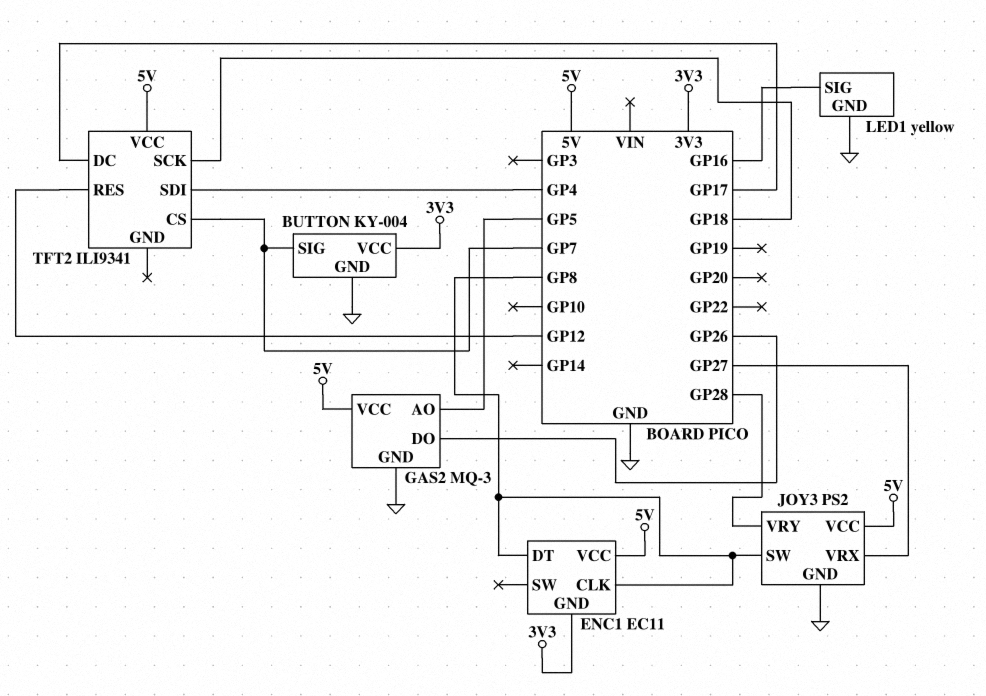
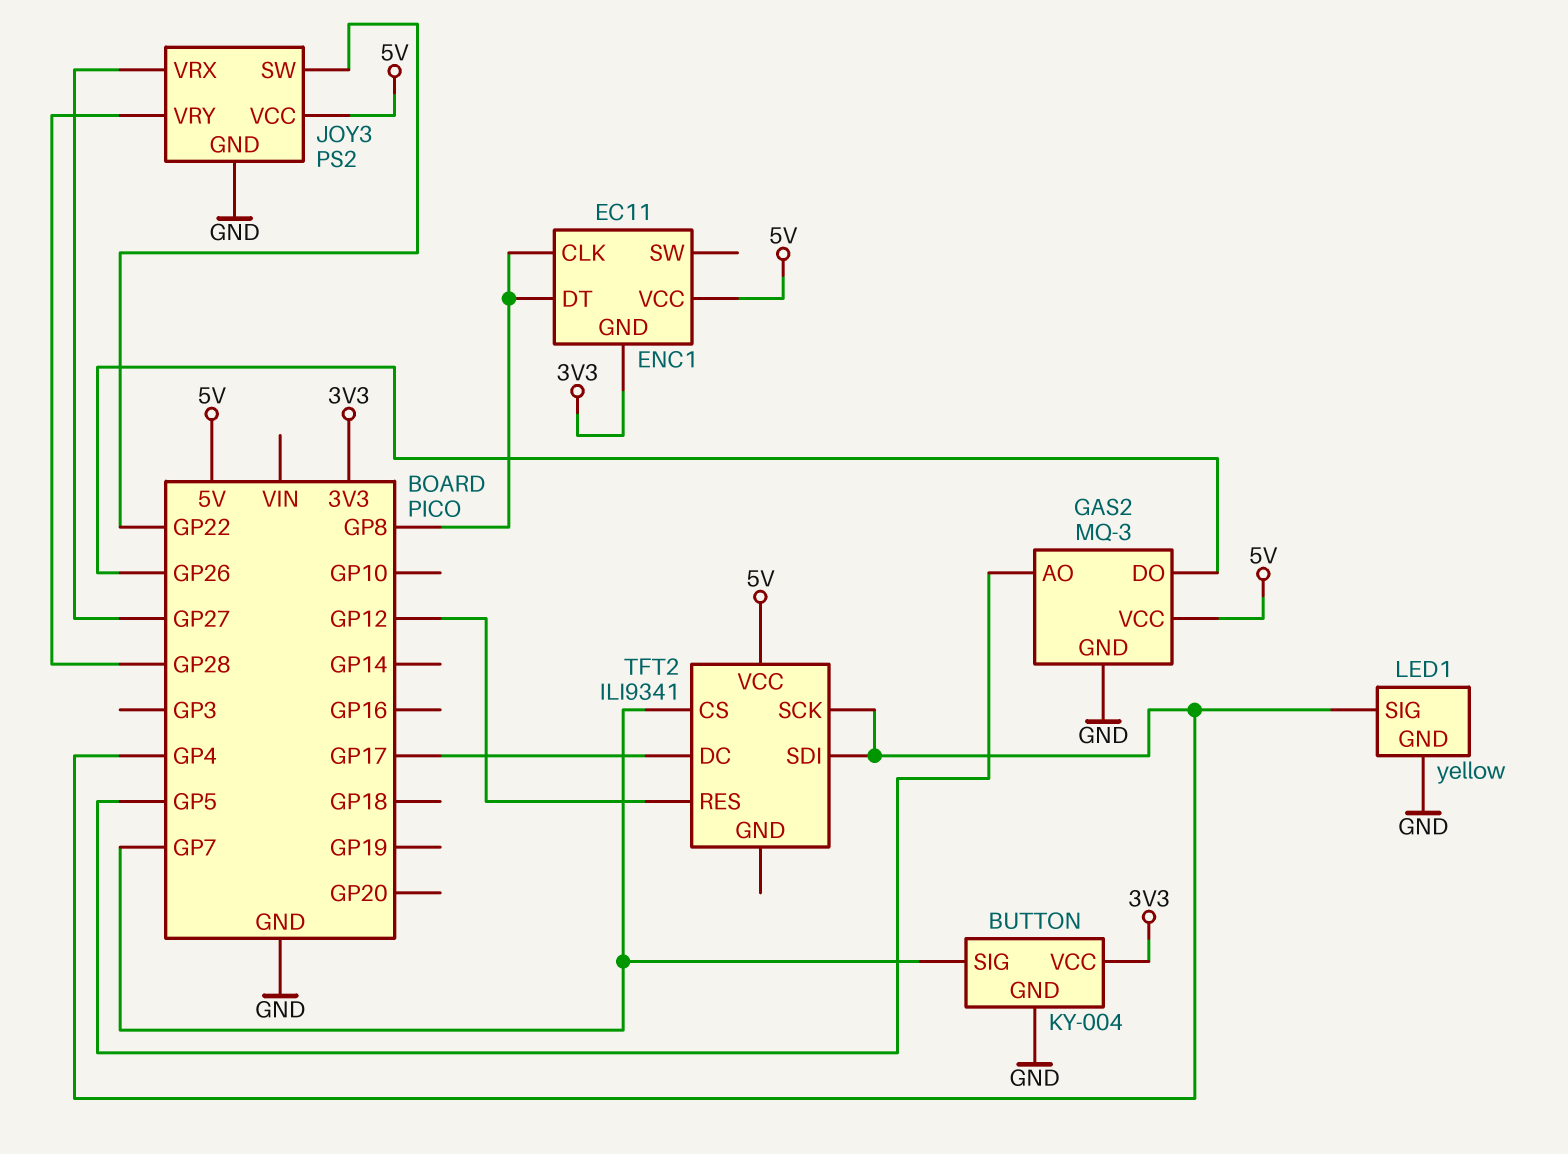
JOY3 pin SW: GP8 -> GP22
LED1 pin SIG: GP16 -> GP4
TFT2 pin SCK: GP18 -> GP4

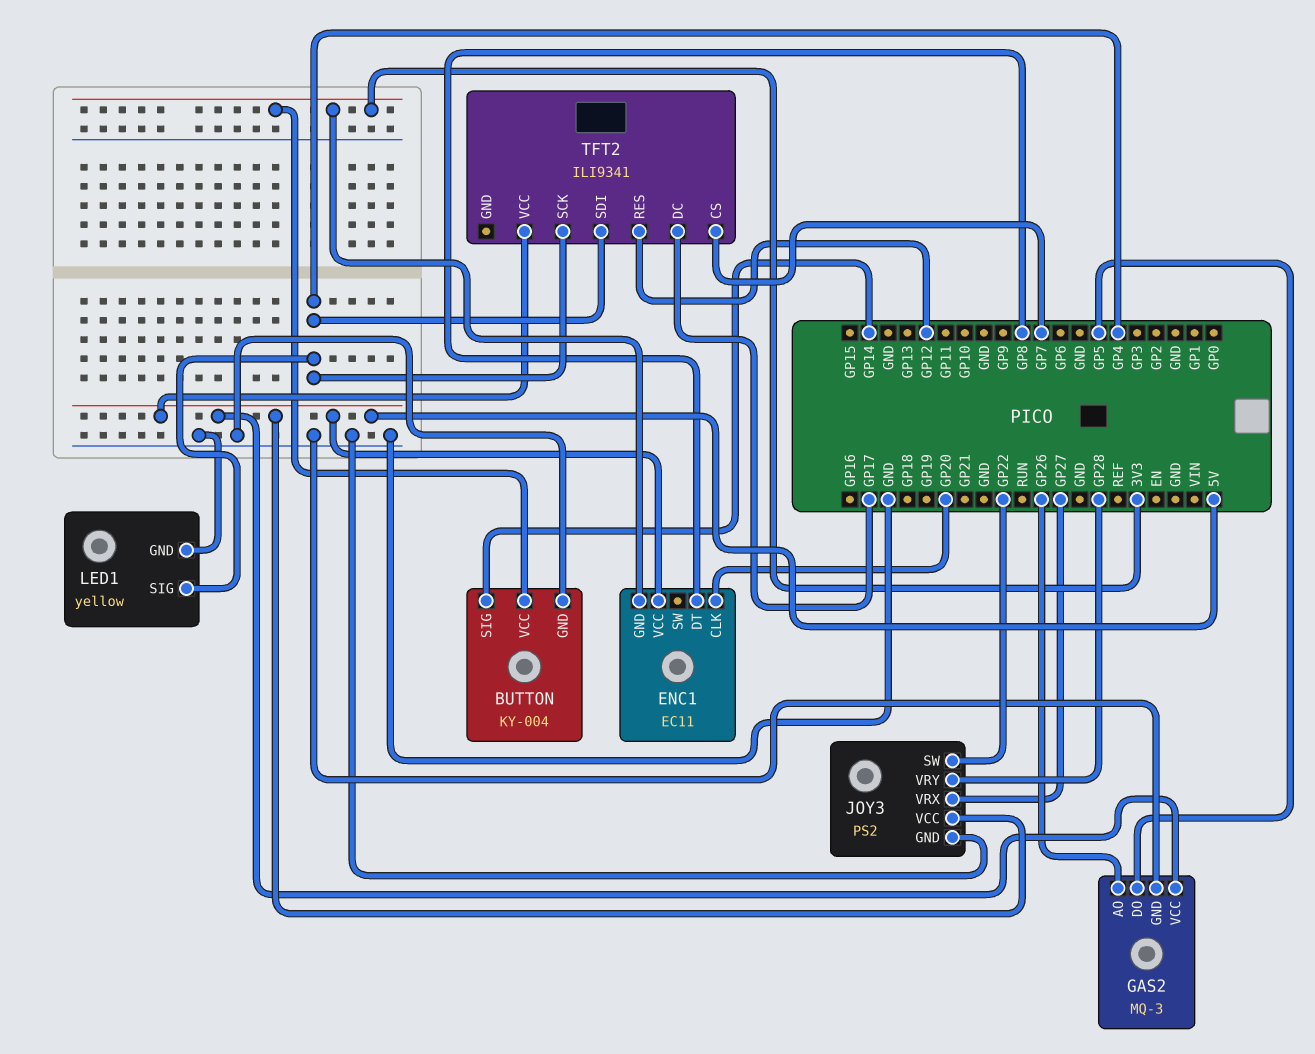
BUTTON pin SIG: GP7 -> GP14
ENC1 pin CLK: GP8 -> GP20
GAS2 pin AO: GP5 -> GP26
GAS2 pin DO: GP26 -> GP5

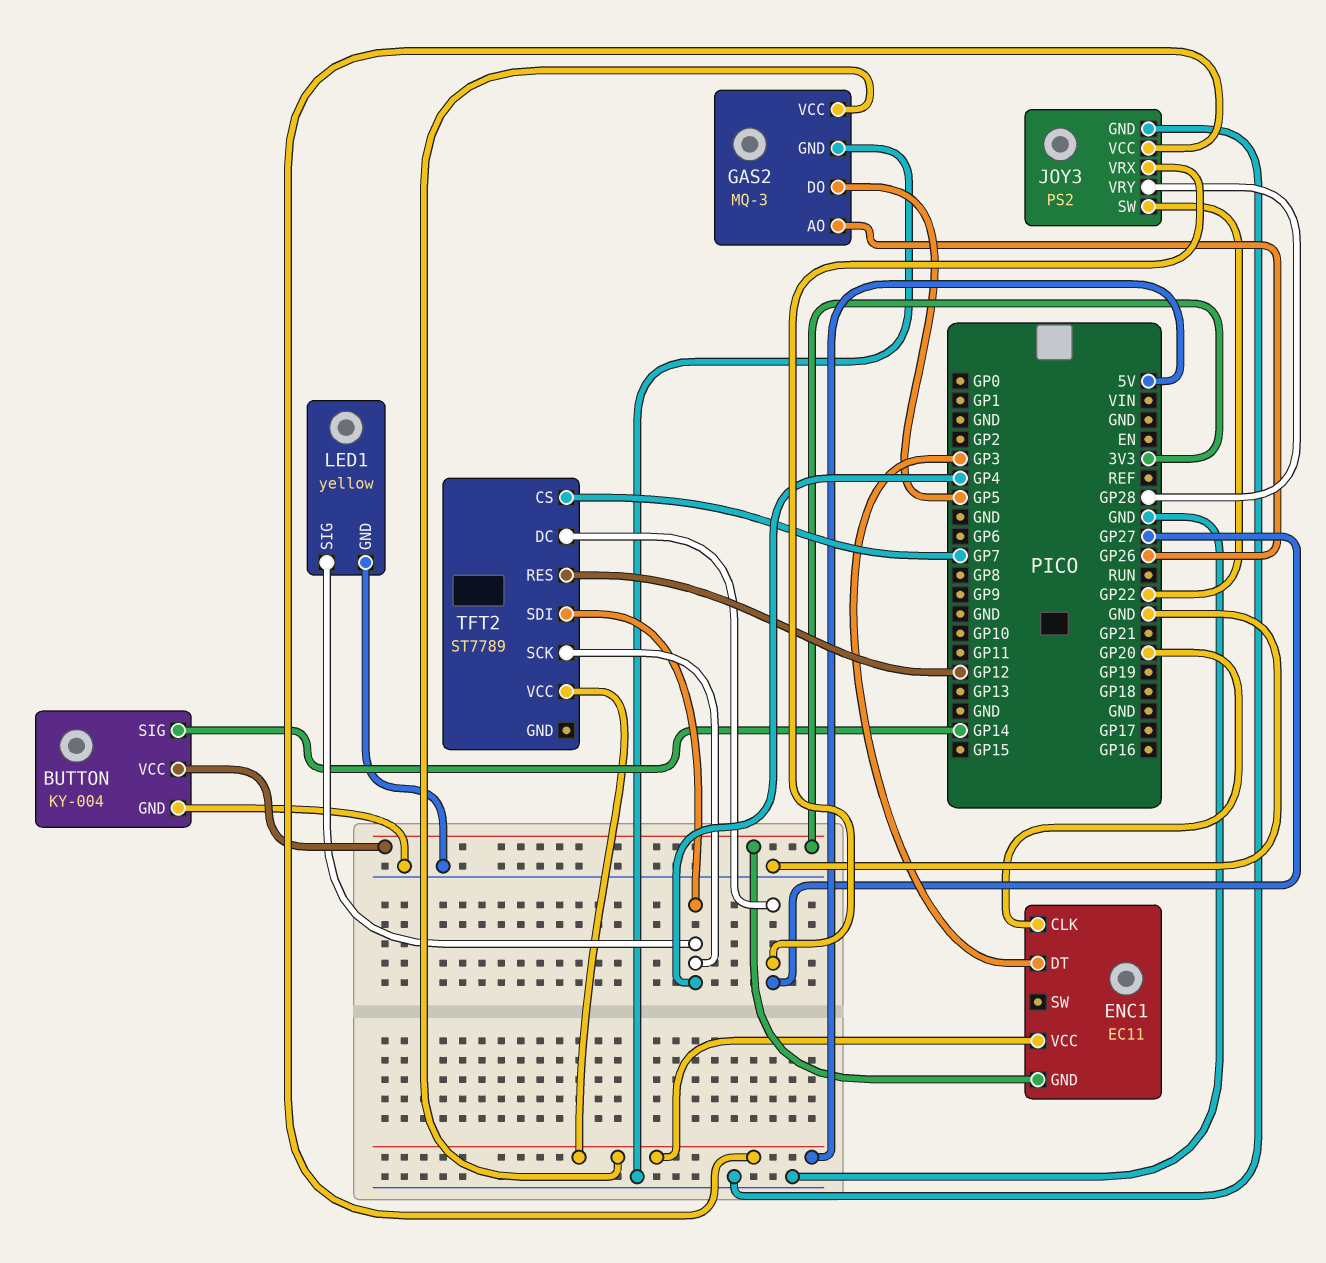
ENC1 pin DT: GP8 -> GP3
TFT2: ILI9341 -> ST7789
TFT2 pin DC: GP17 -> GP27

